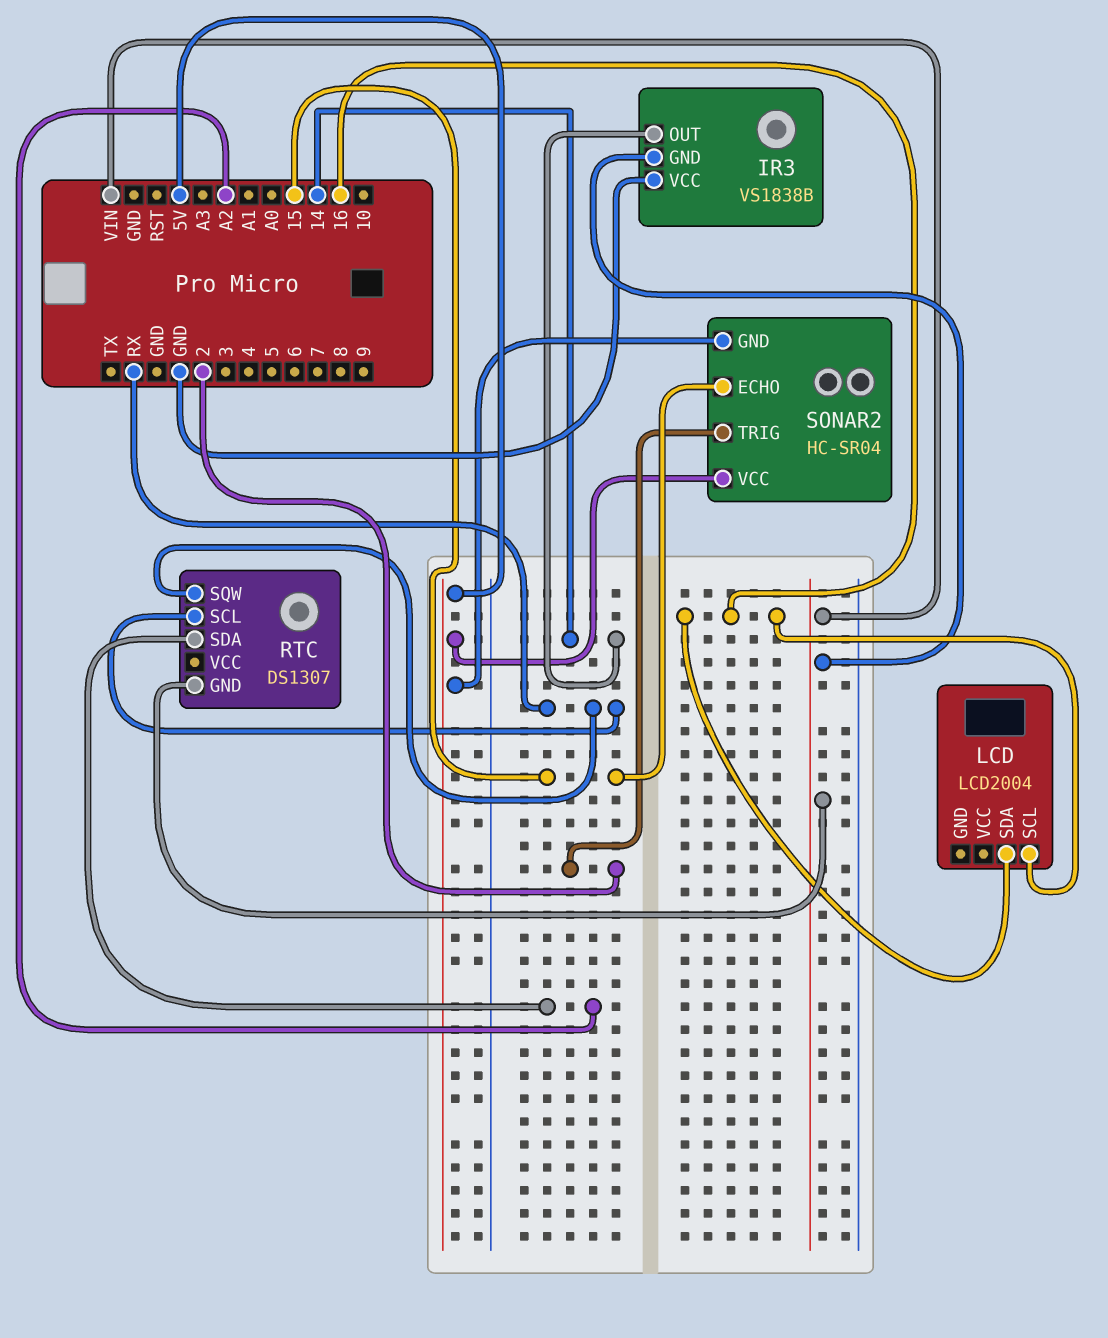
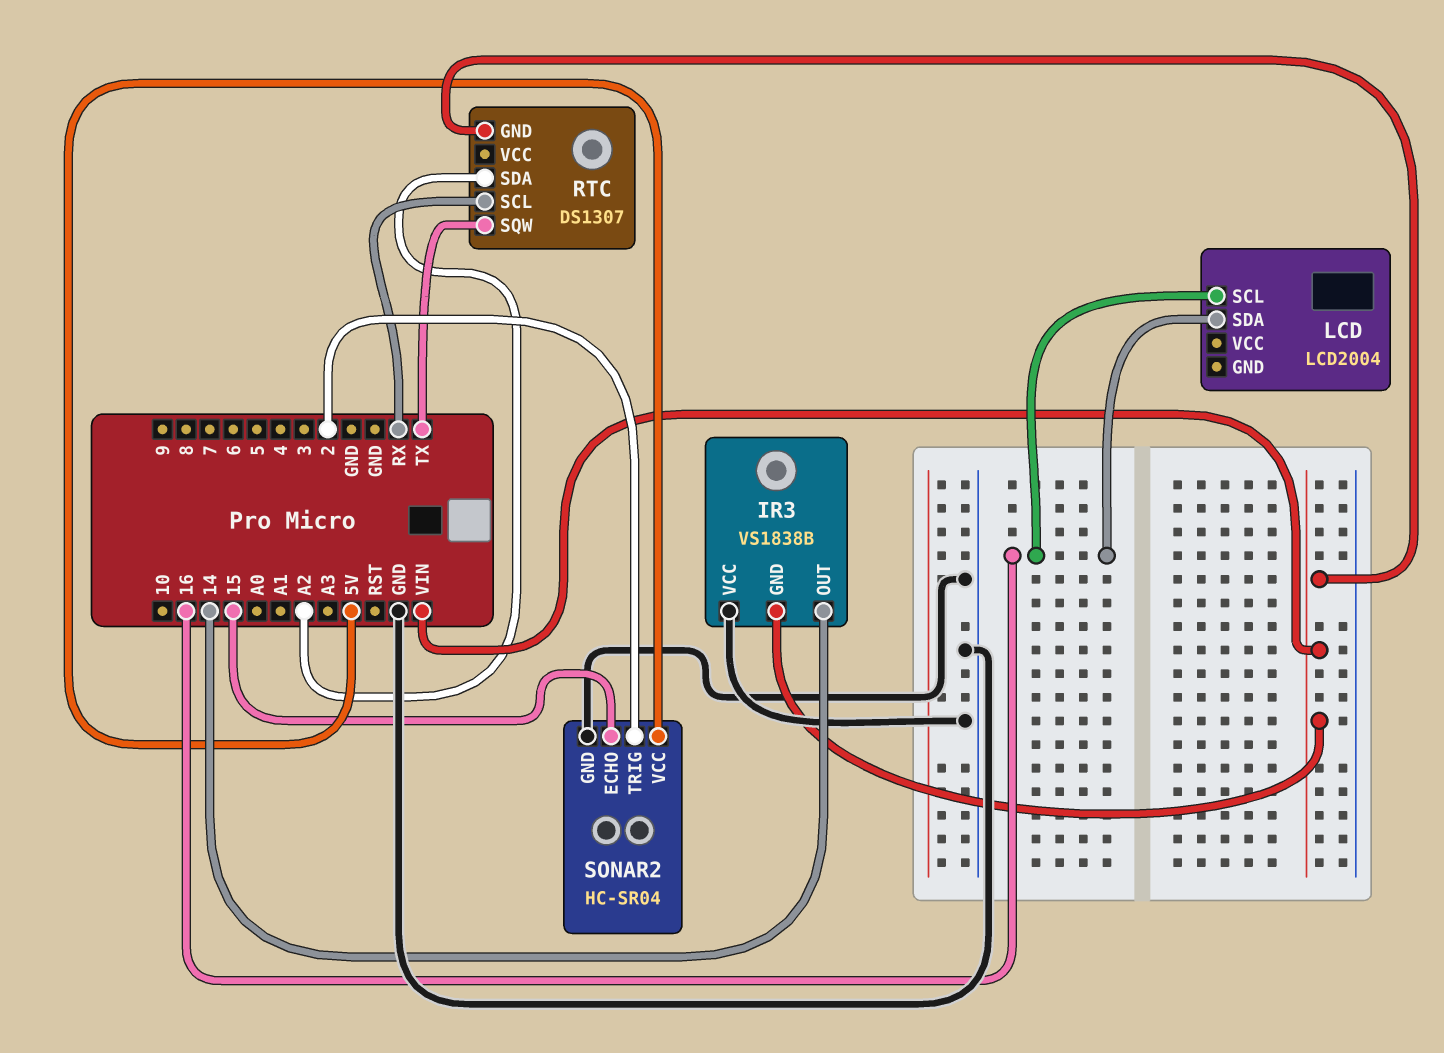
RTC pin SQW: RX -> TX
SONAR2 pin GND: 5V -> GND

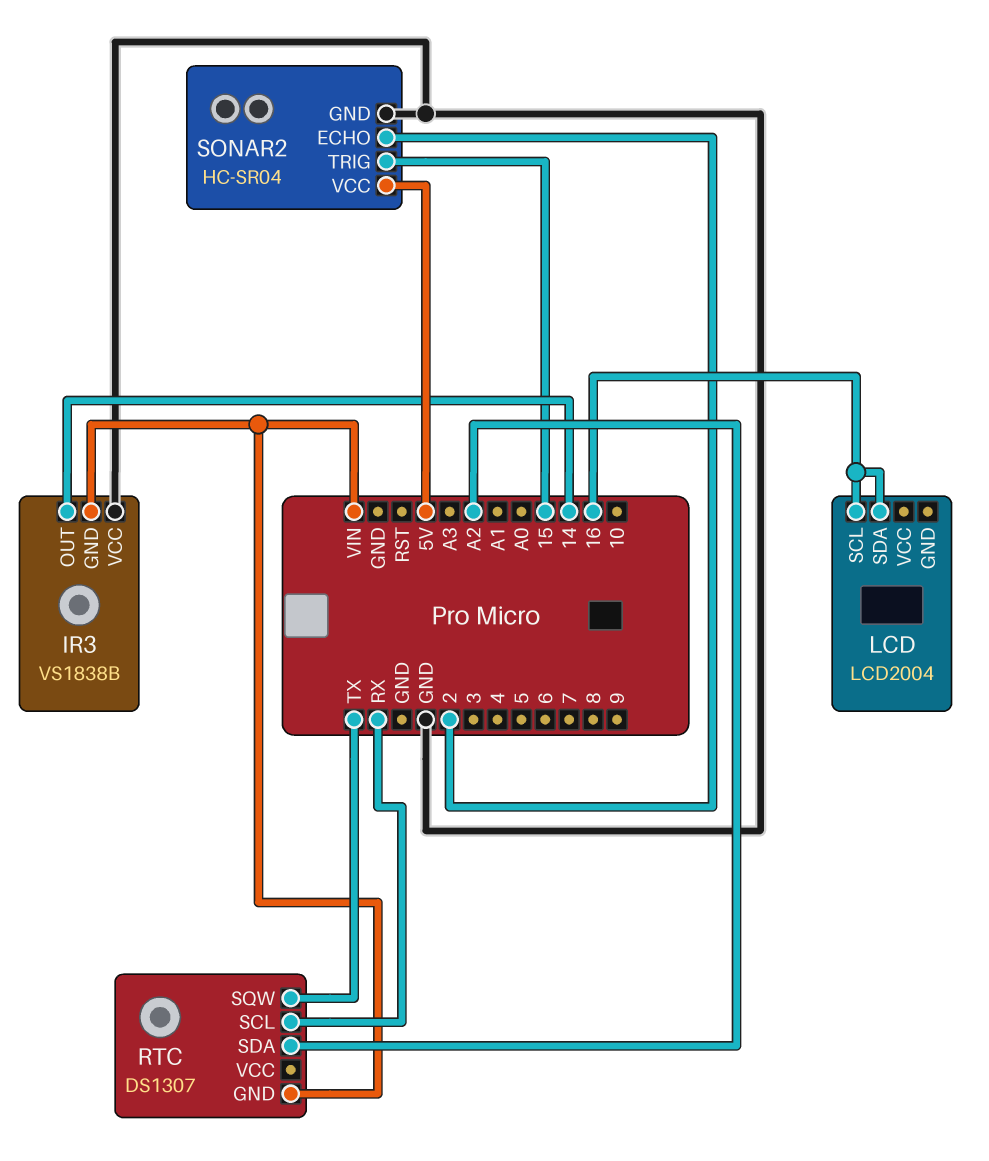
SONAR2 pin ECHO: 15 -> 2
SONAR2 pin TRIG: 2 -> 15

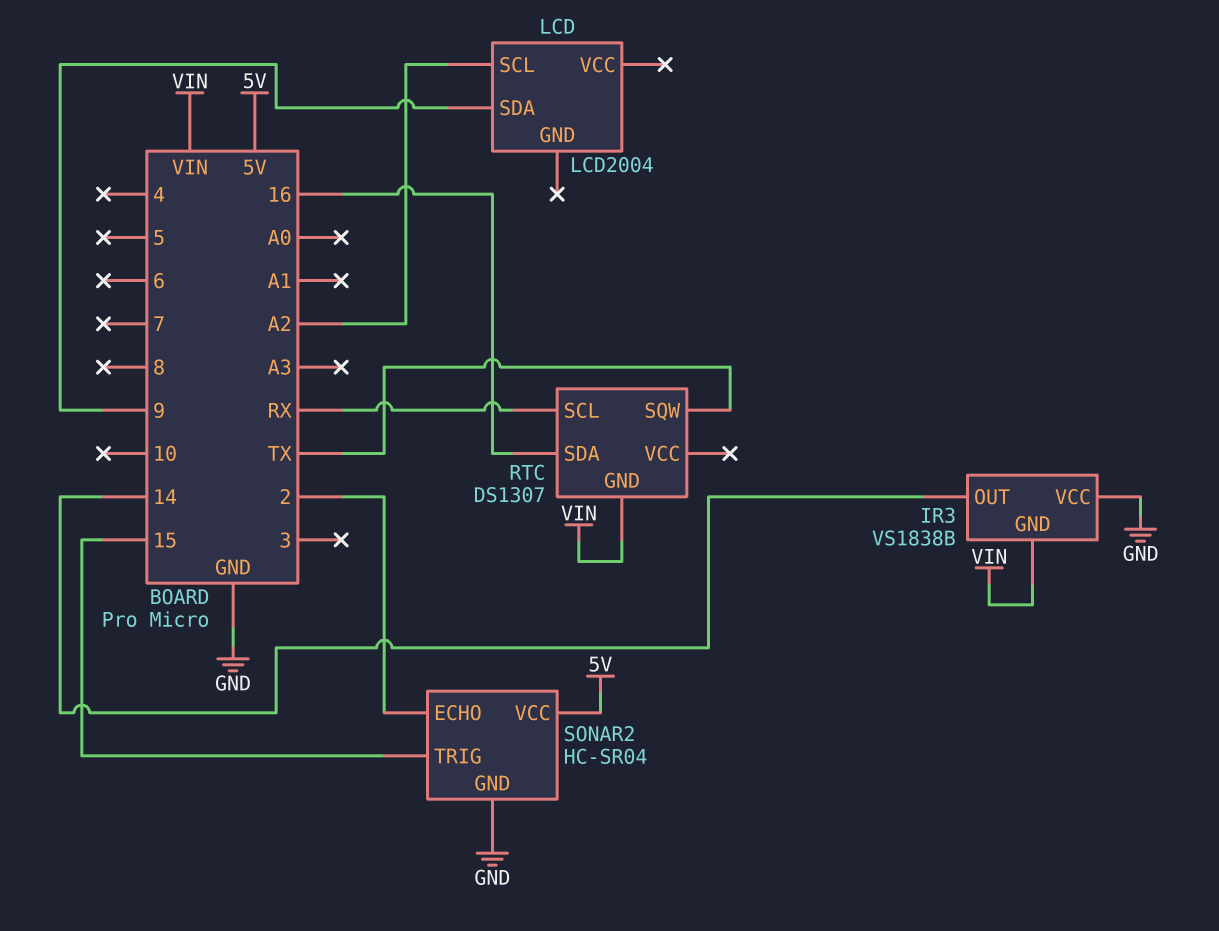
LCD pin SCL: 16 -> A2
LCD pin SDA: 16 -> 9
RTC pin SDA: A2 -> 16

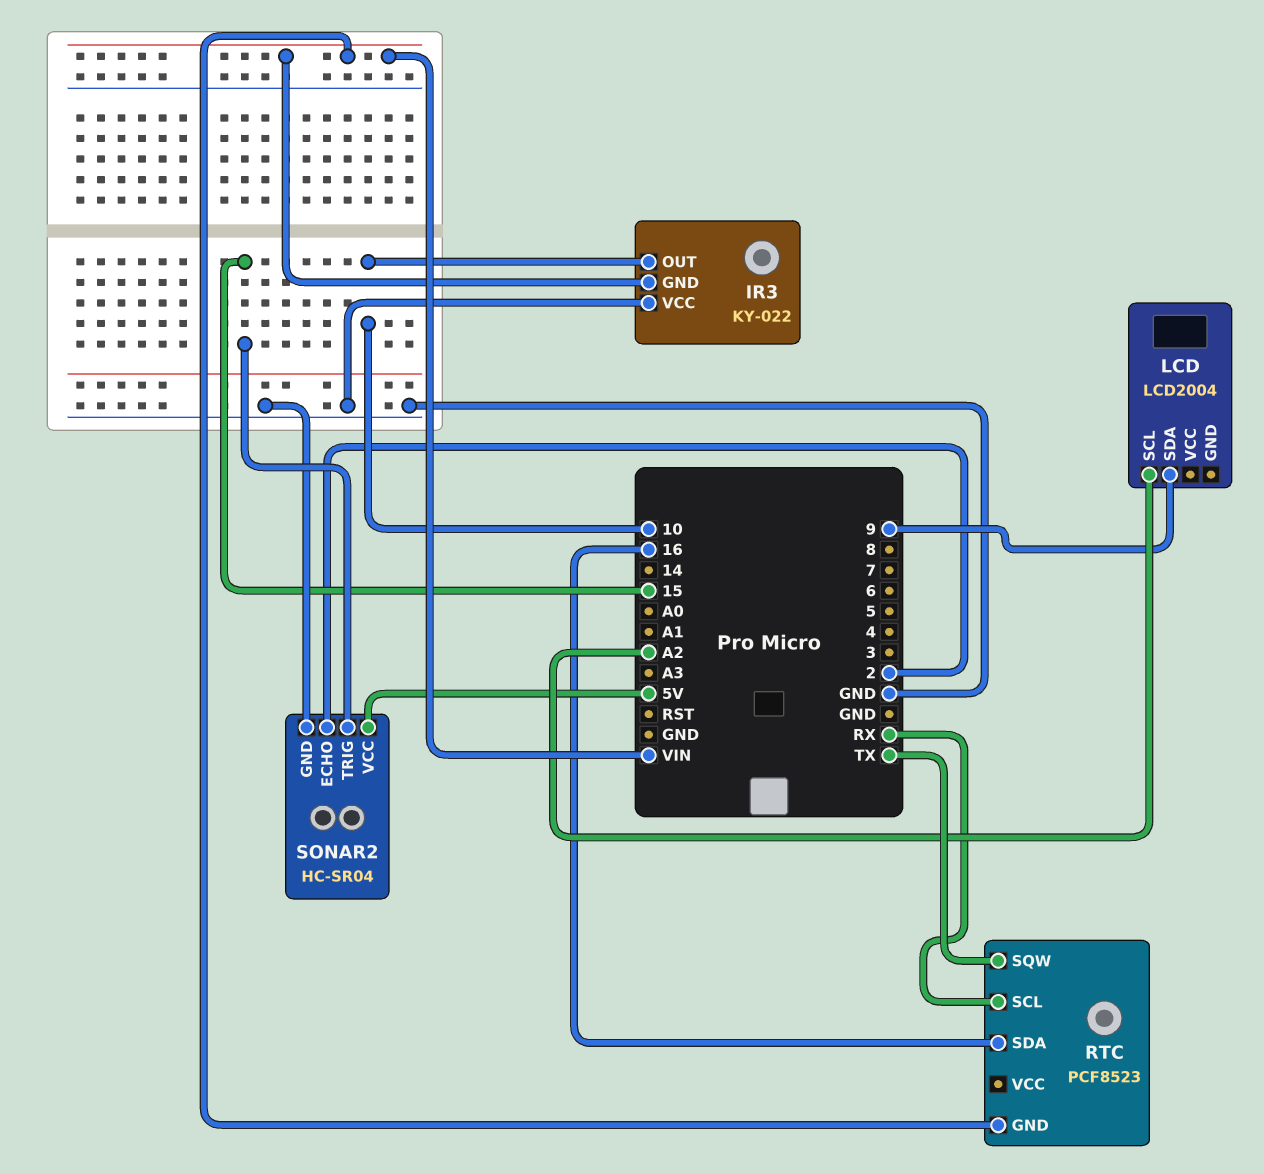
IR3: VS1838B -> KY-022
IR3 pin OUT: 14 -> 10
RTC: DS1307 -> PCF8523

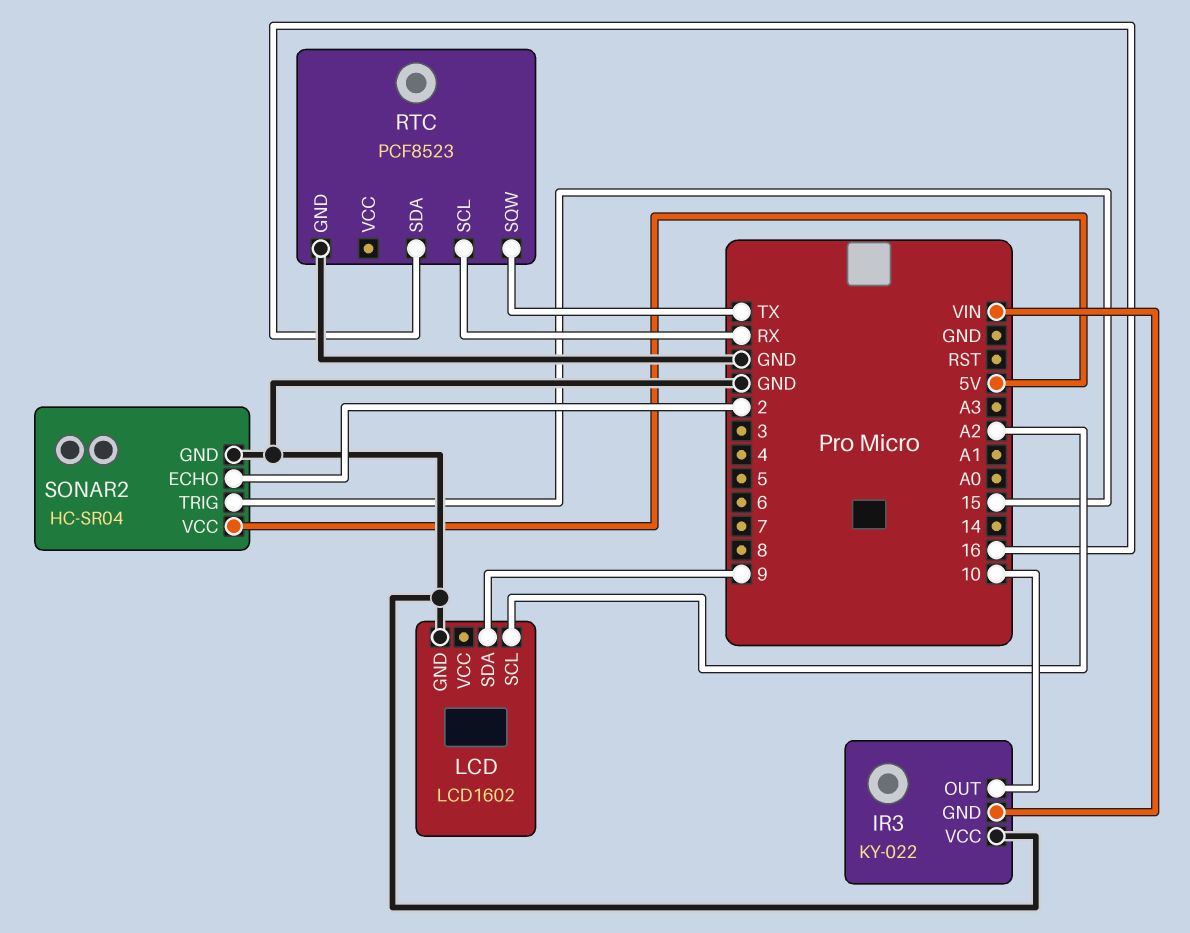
LCD: LCD2004 -> LCD1602
LCD pin GND: none -> GND
RTC pin GND: VIN -> GND

